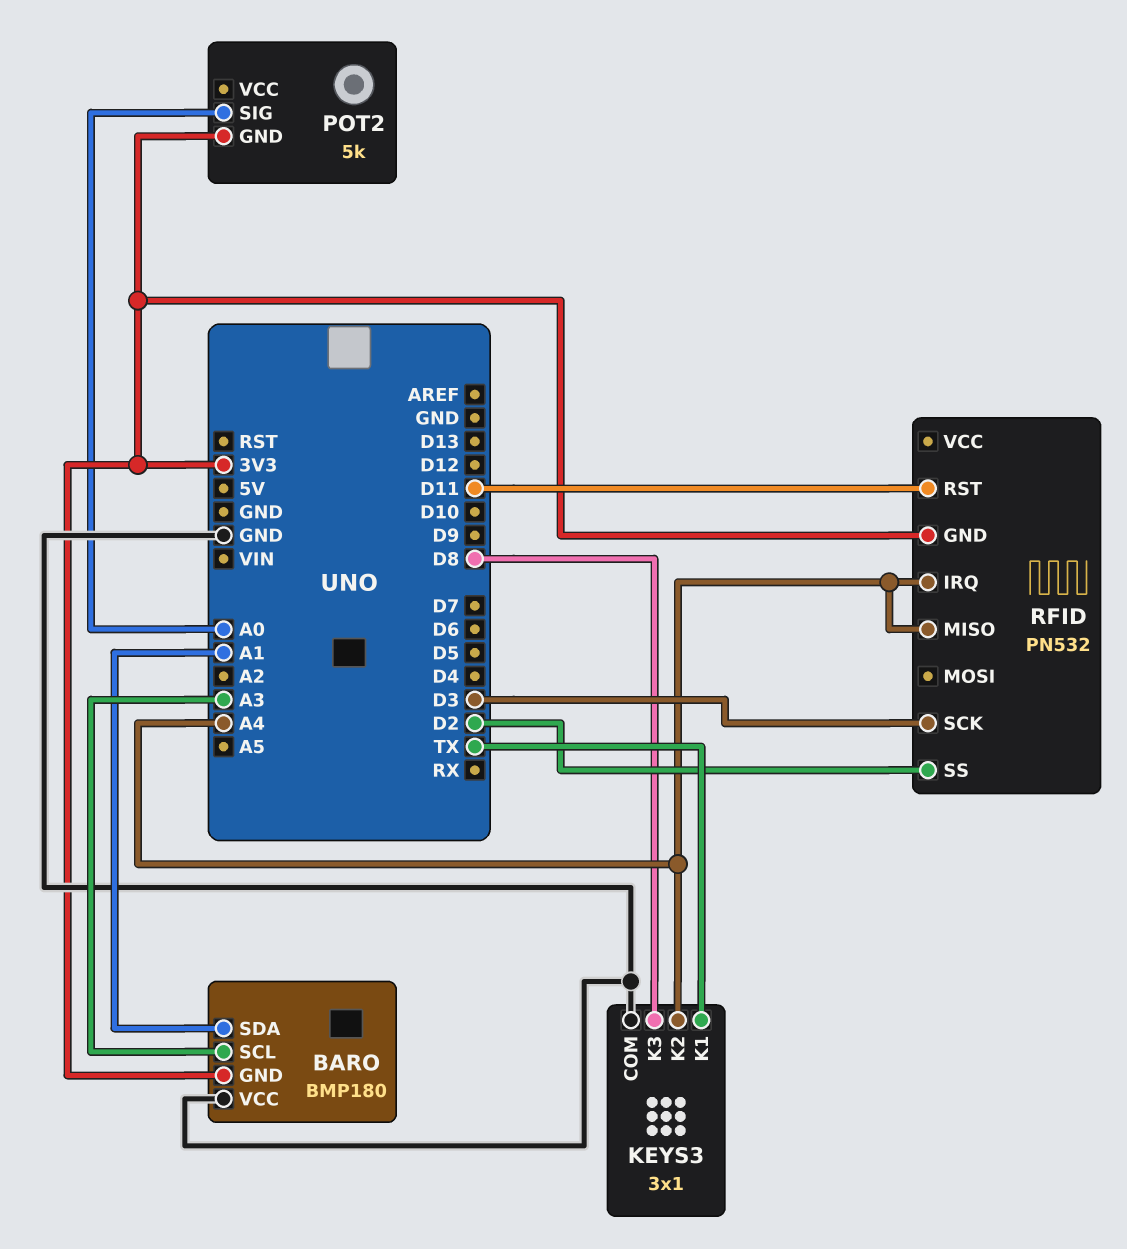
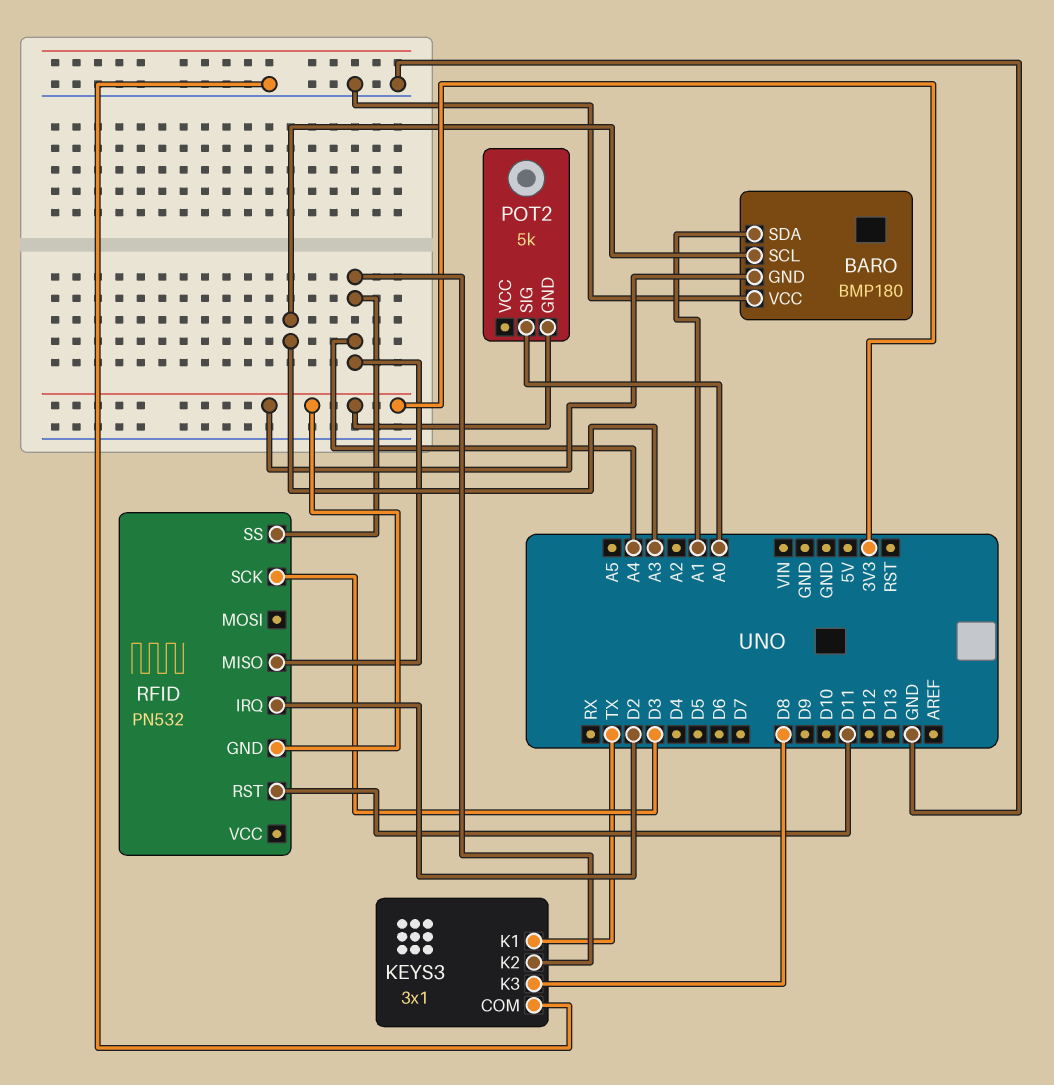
RFID pin IRQ: A4 -> D2
RFID pin SS: D2 -> A4

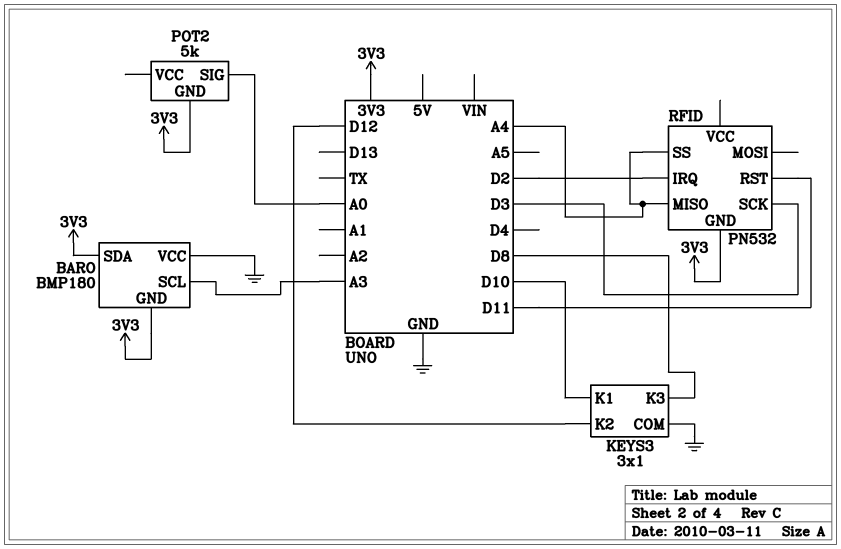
BARO pin SDA: A1 -> 3V3
KEYS3 pin K1: TX -> D10
KEYS3 pin K2: A4 -> D12

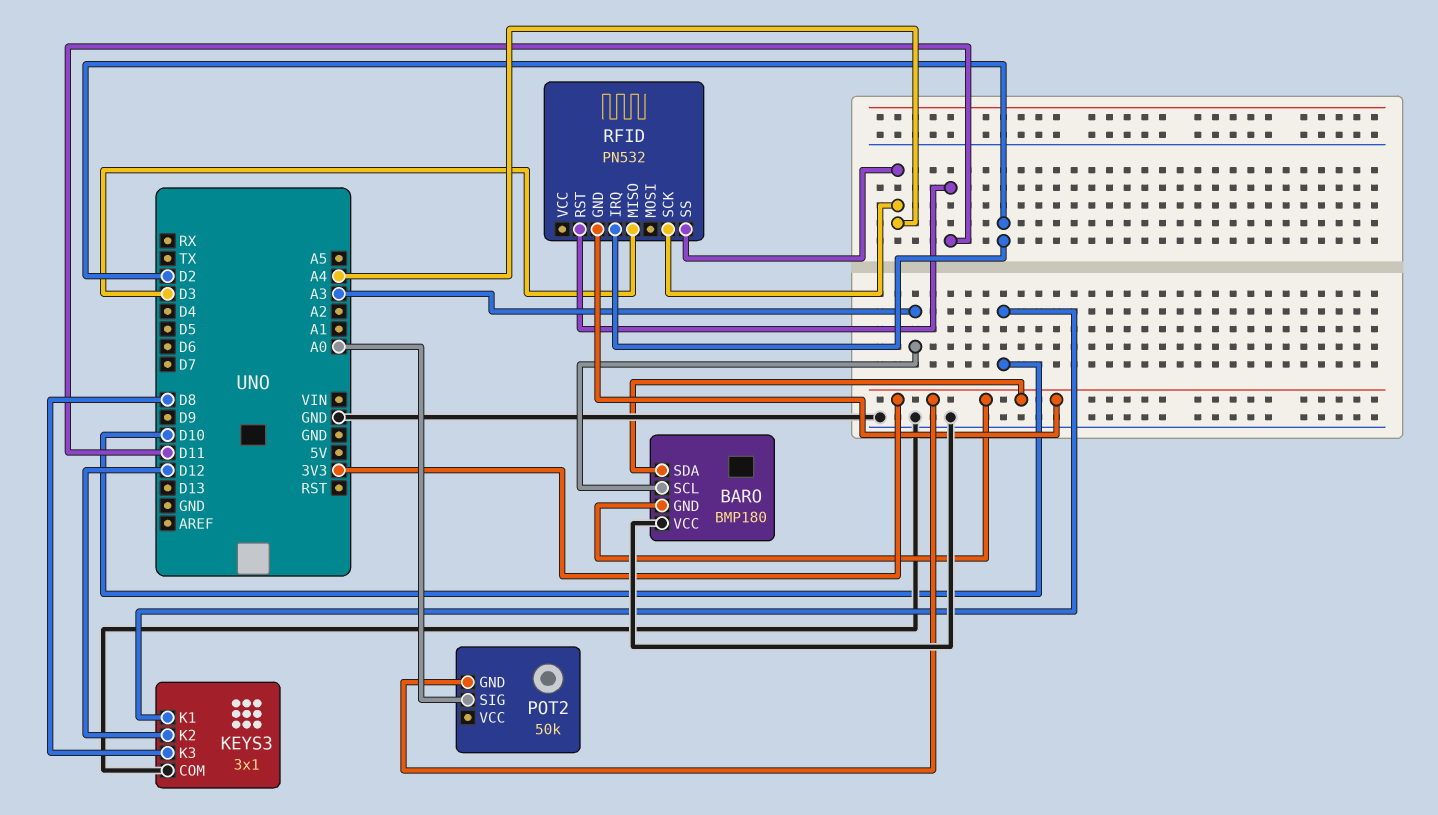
POT2: 5k -> 50k
RFID pin MISO: A4 -> D3
RFID pin SCK: D3 -> A4

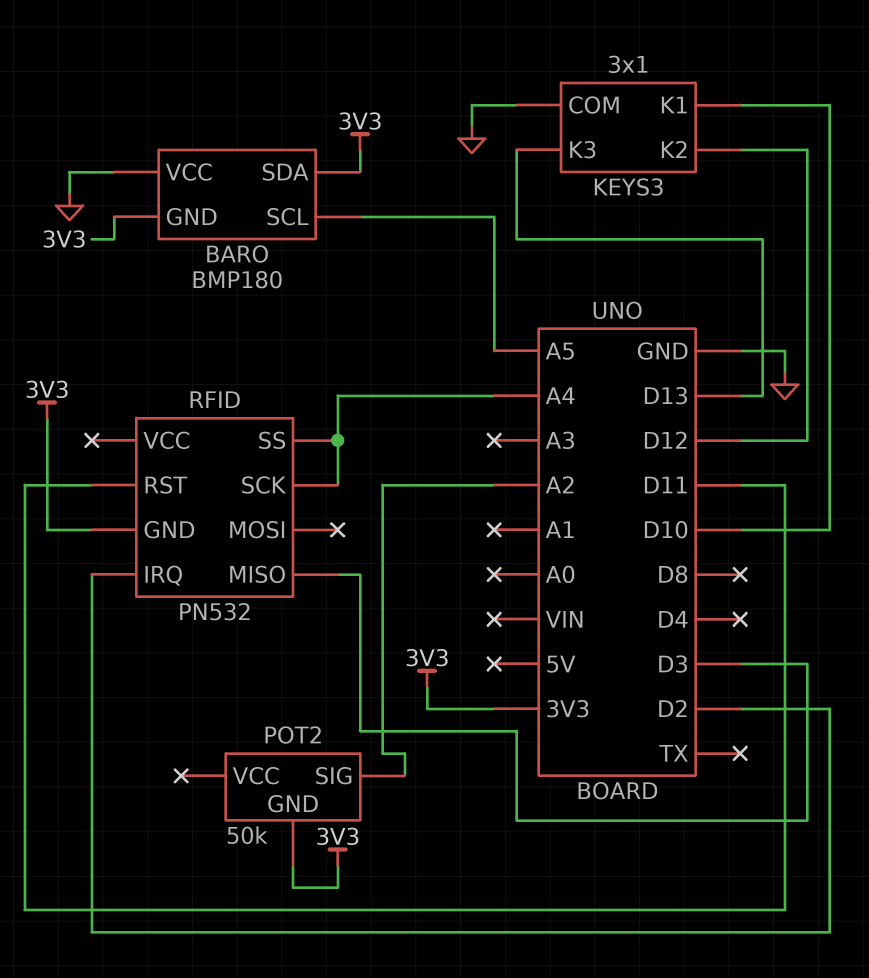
BARO pin SCL: A3 -> A5
KEYS3 pin K3: D8 -> D13
POT2 pin SIG: A0 -> A2

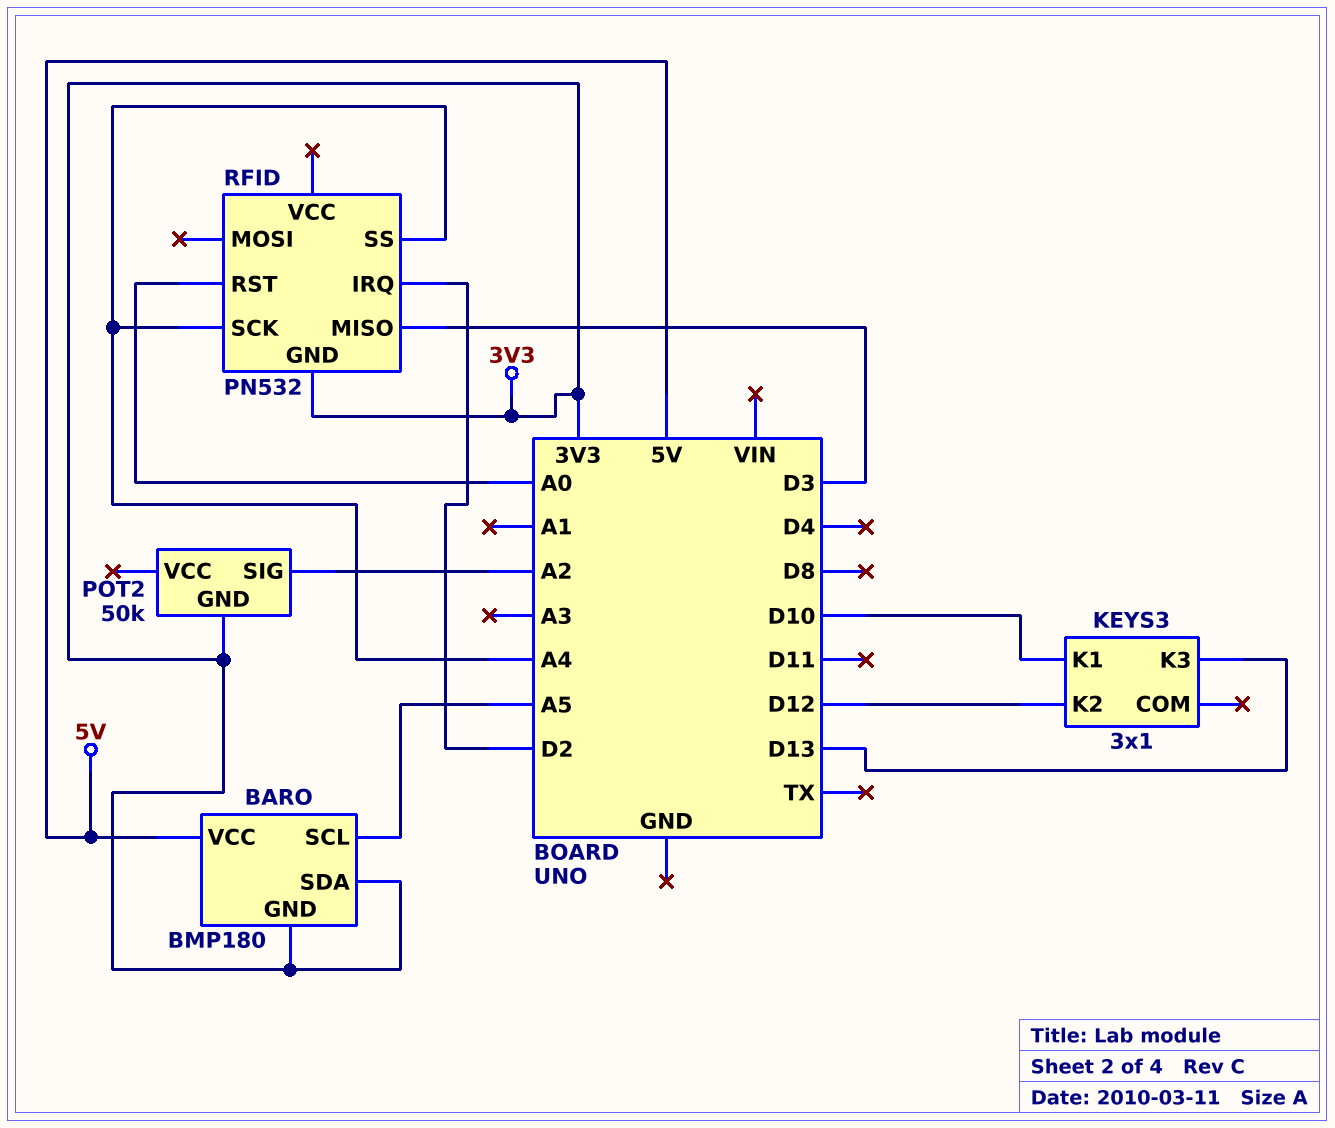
BARO pin VCC: GND -> 5V
KEYS3 pin COM: GND -> none
RFID pin RST: D11 -> A0

